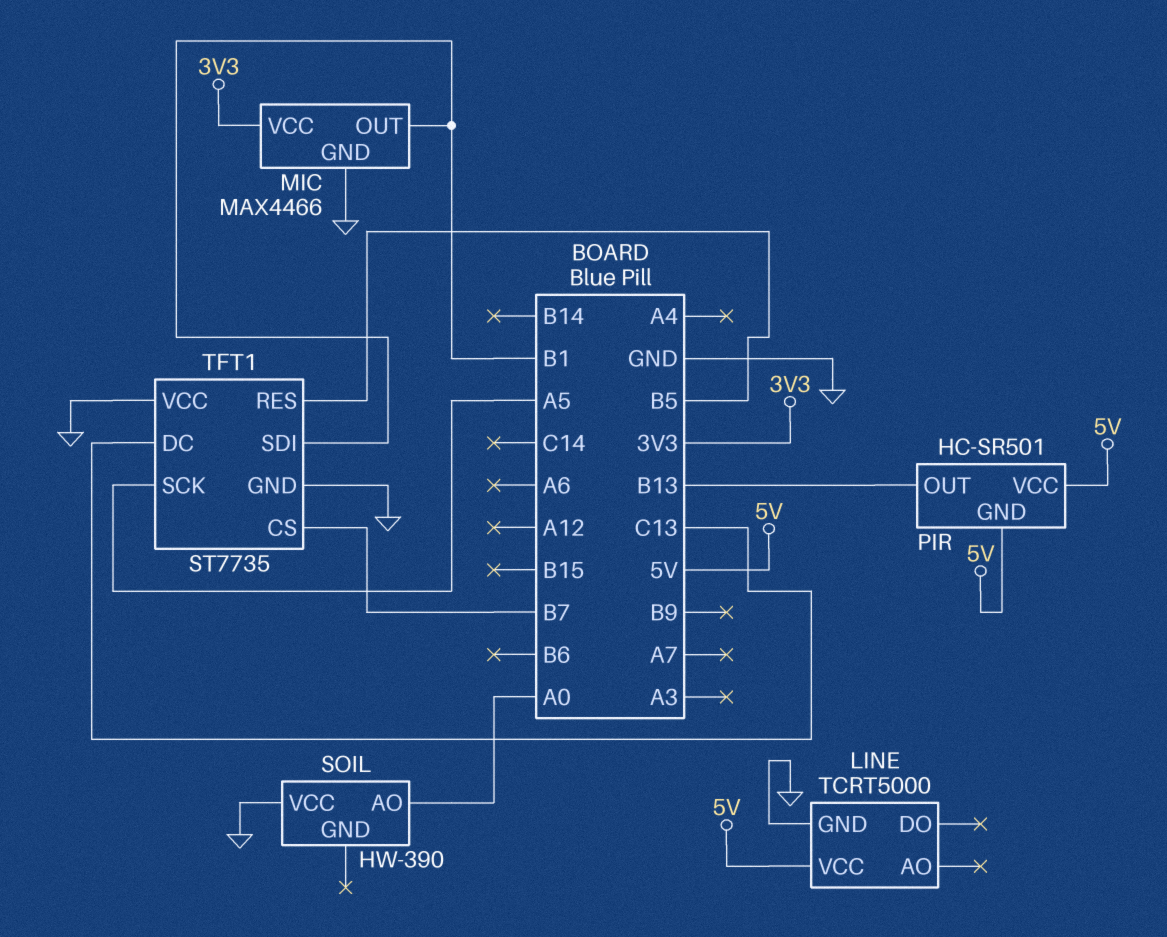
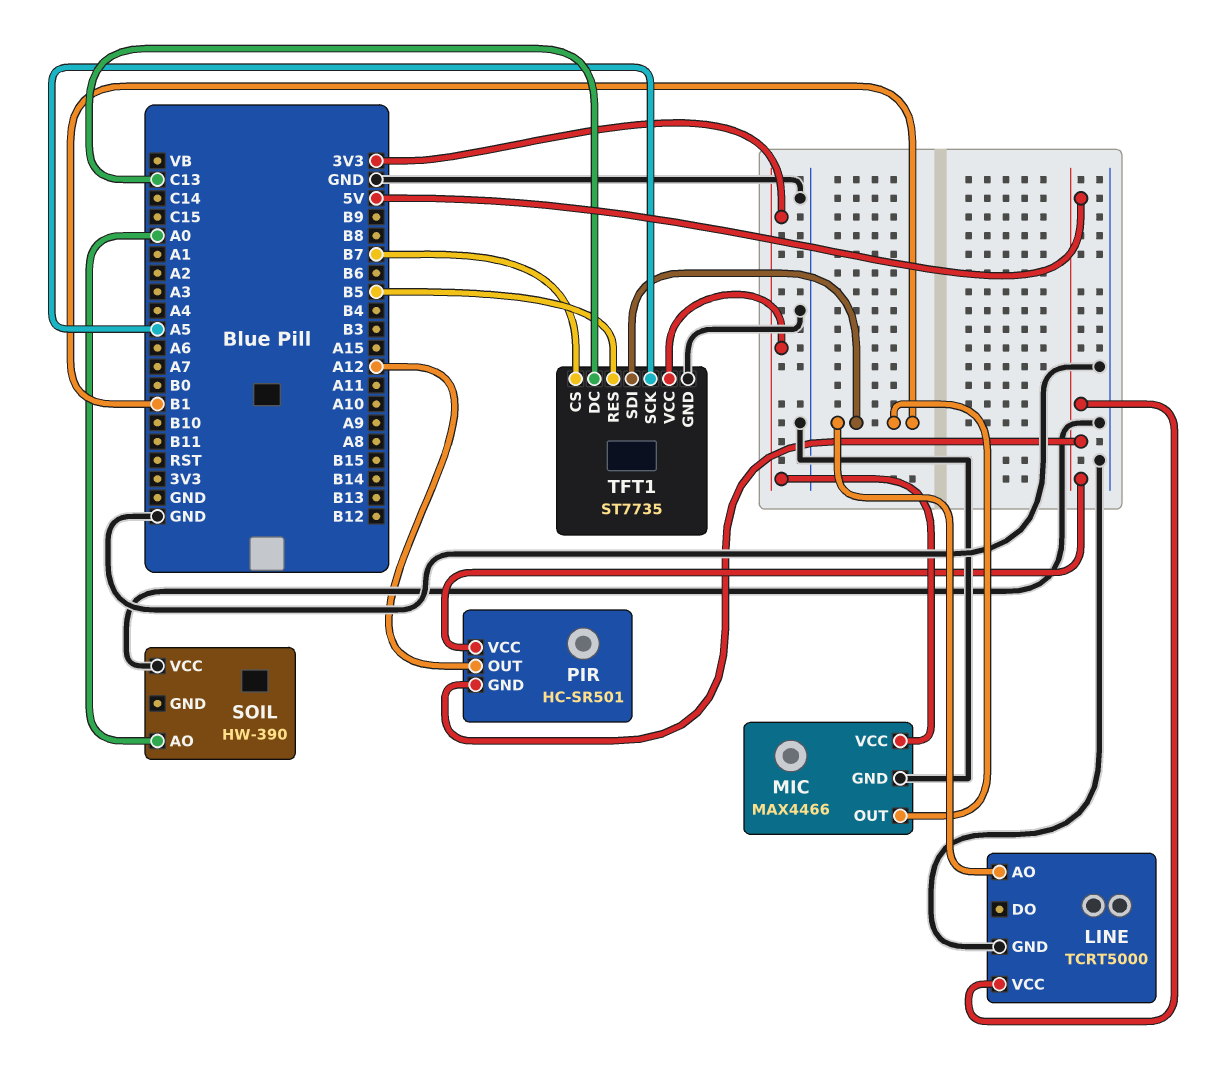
LINE pin AO: none -> B1
PIR pin OUT: B13 -> A12
TFT1 pin VCC: GND -> 3V3

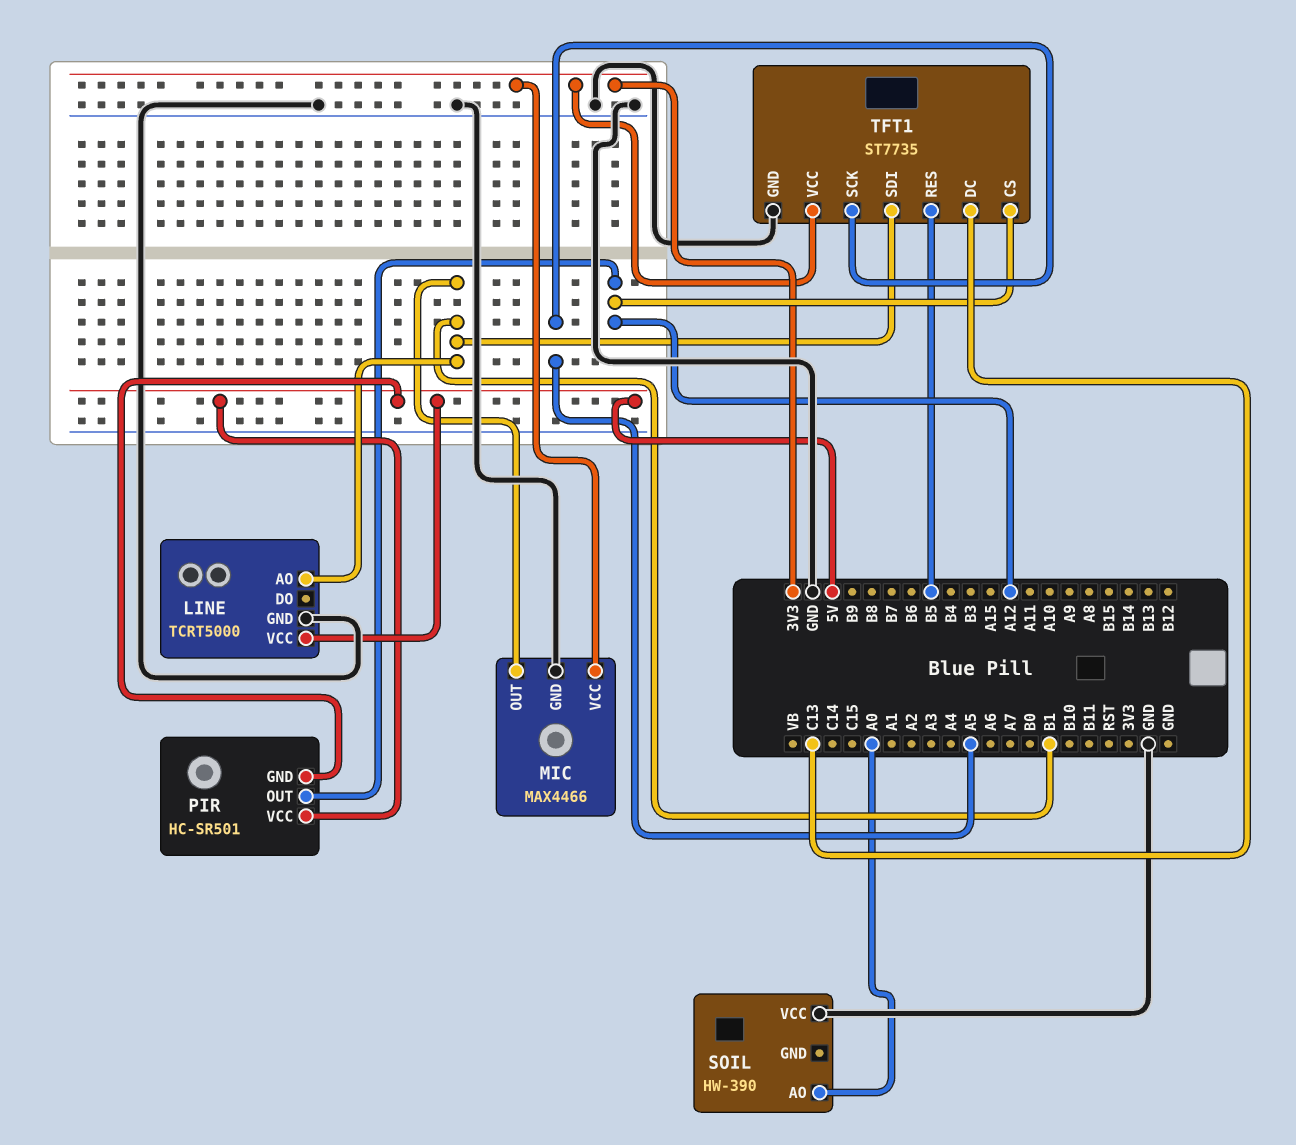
TFT1 pin CS: B7 -> A12

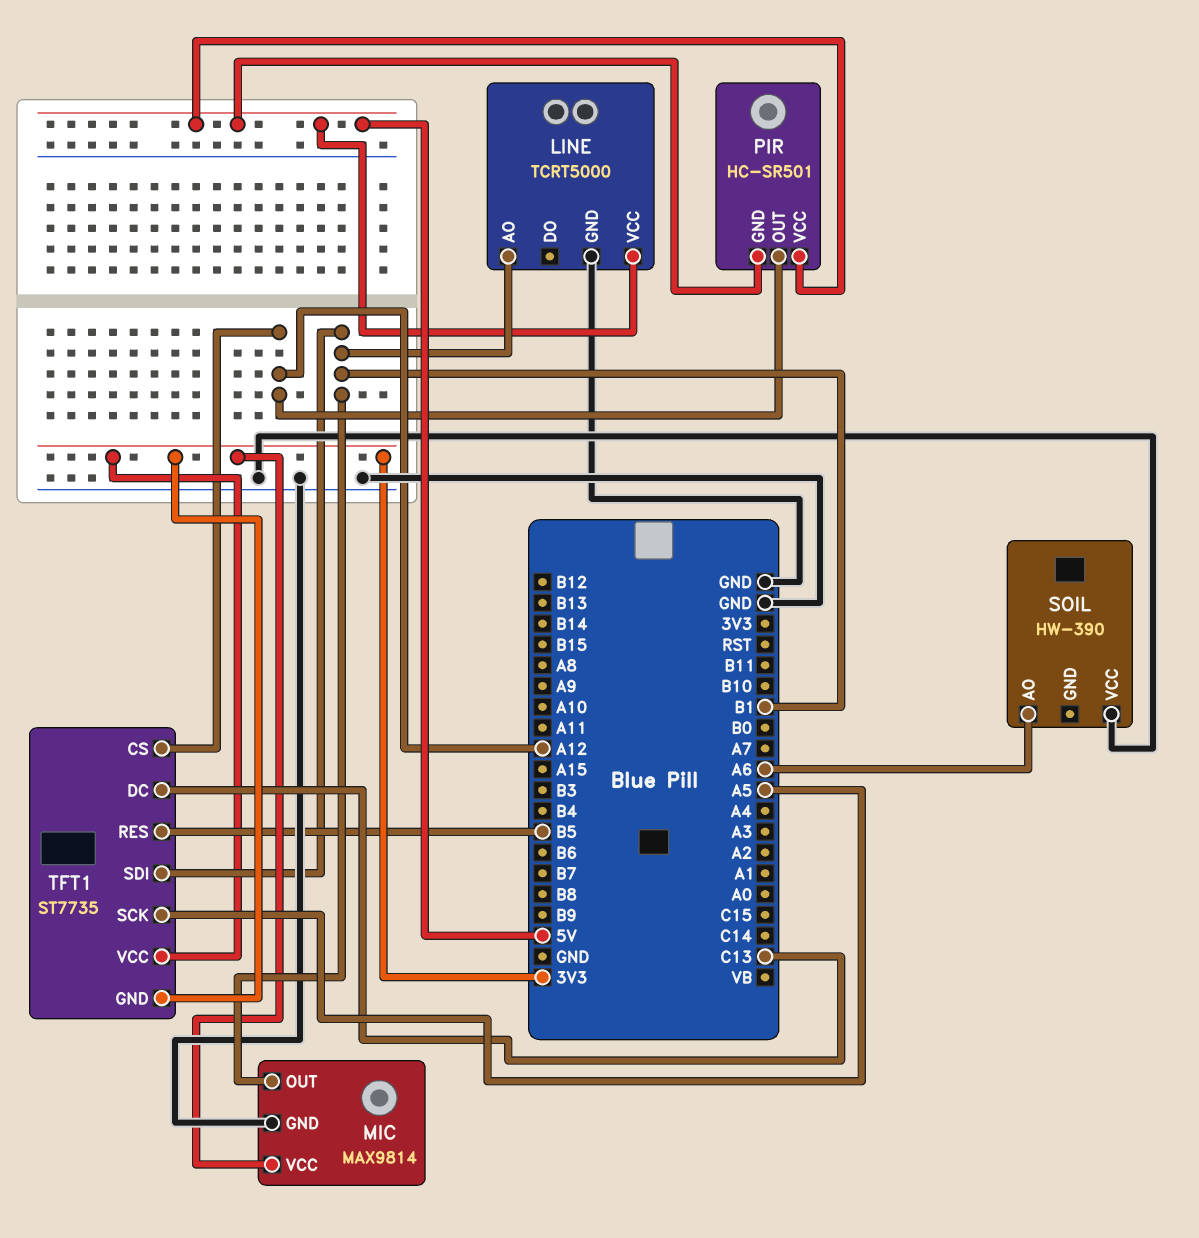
MIC: MAX4466 -> MAX9814
SOIL pin AO: A0 -> A6
TFT1 pin GND: GND -> 3V3

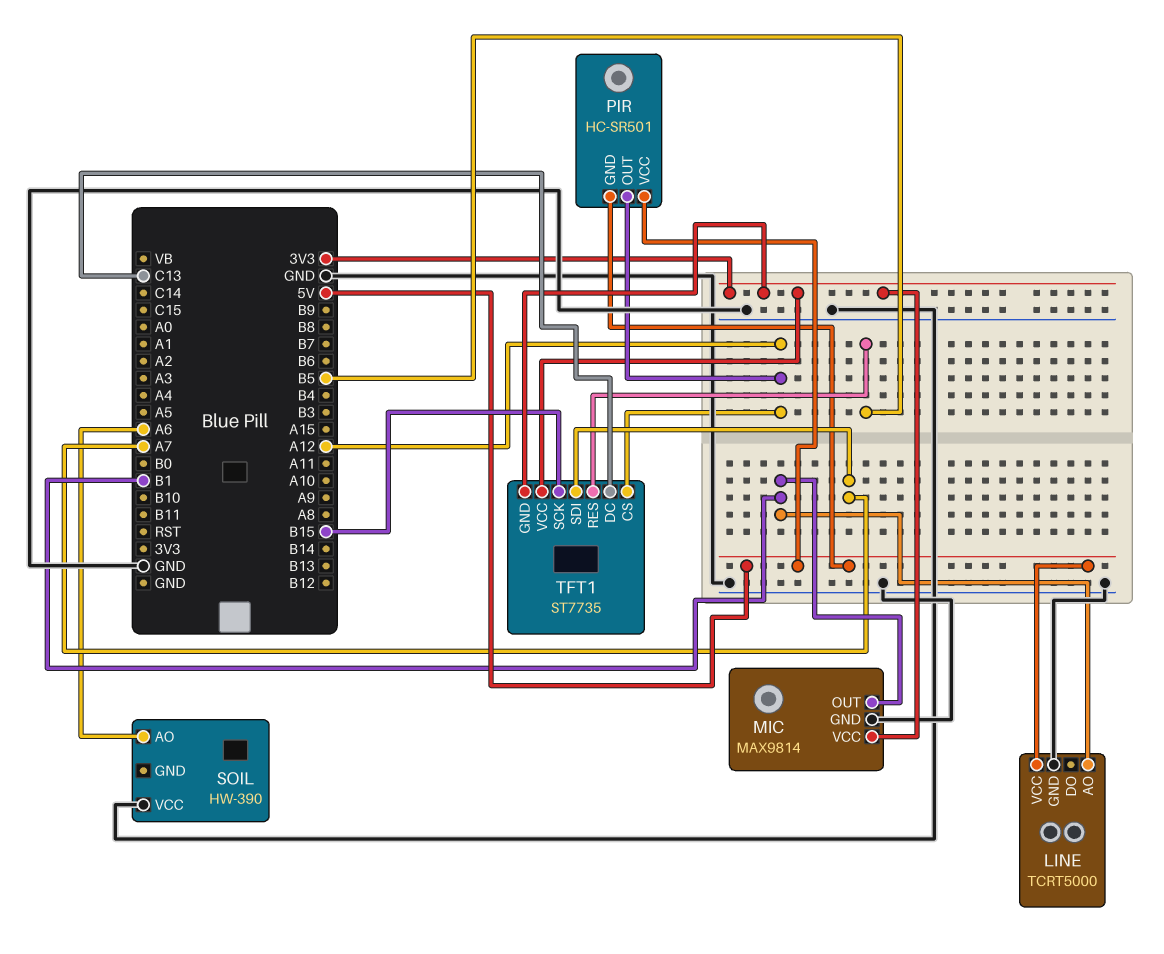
TFT1 pin SCK: A5 -> B15
TFT1 pin SDI: B1 -> A7

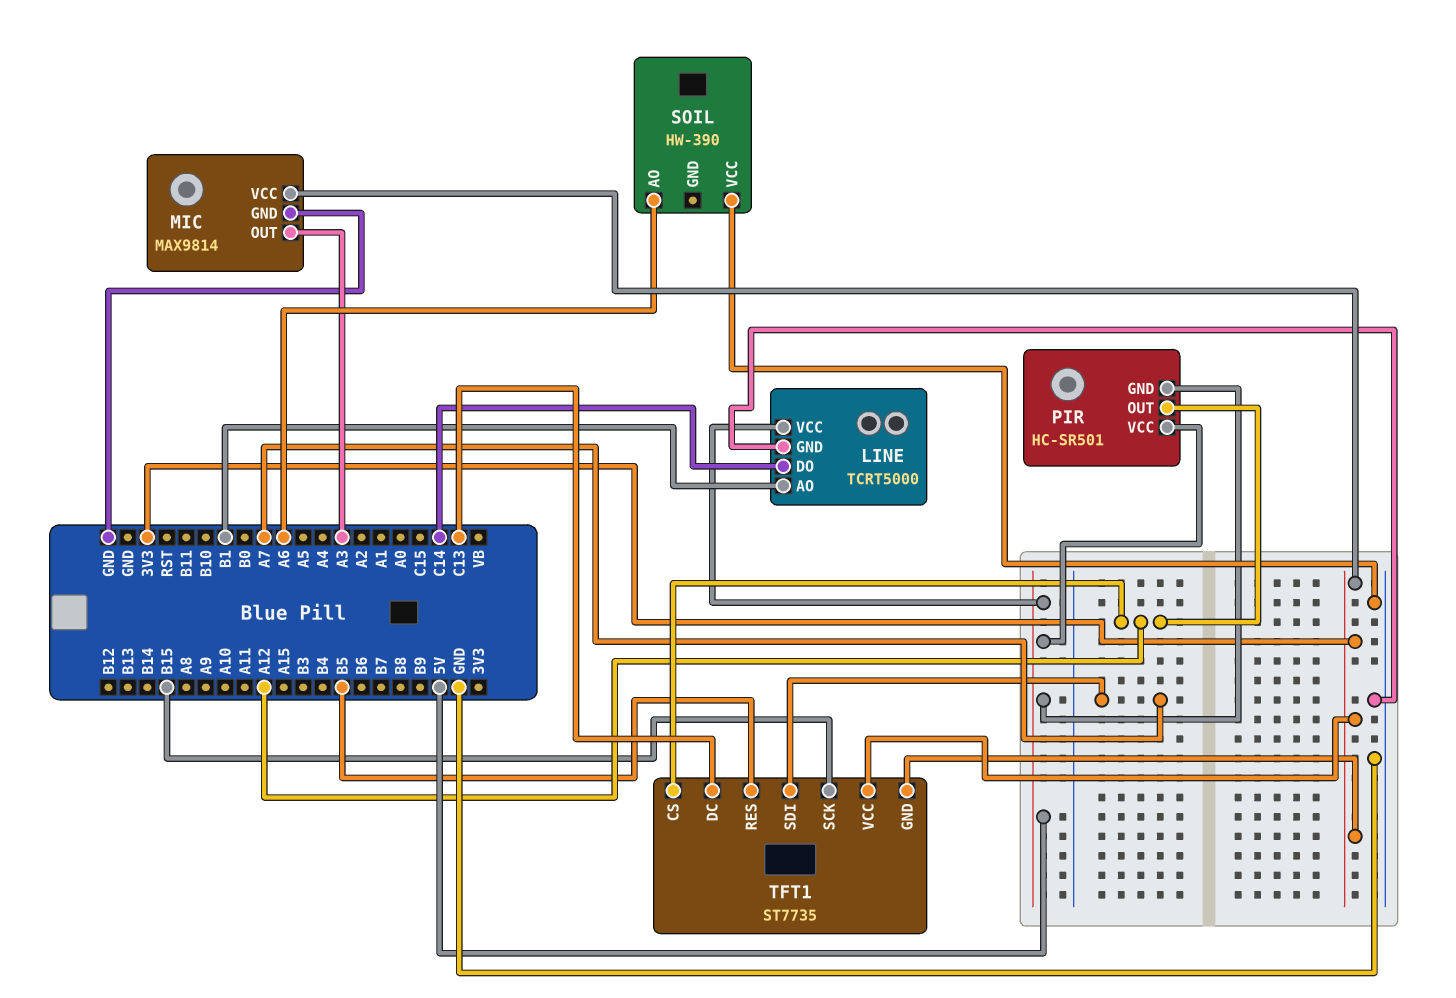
LINE pin DO: none -> C14
MIC pin OUT: B1 -> A3

